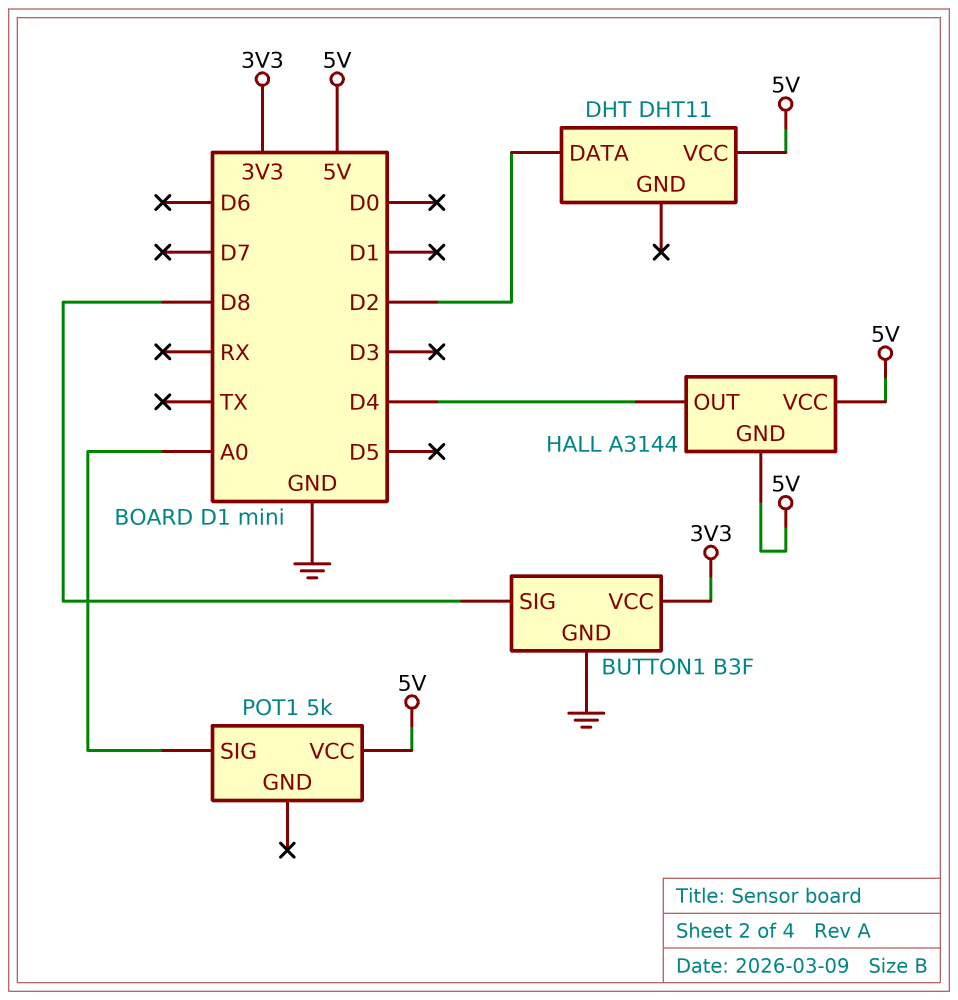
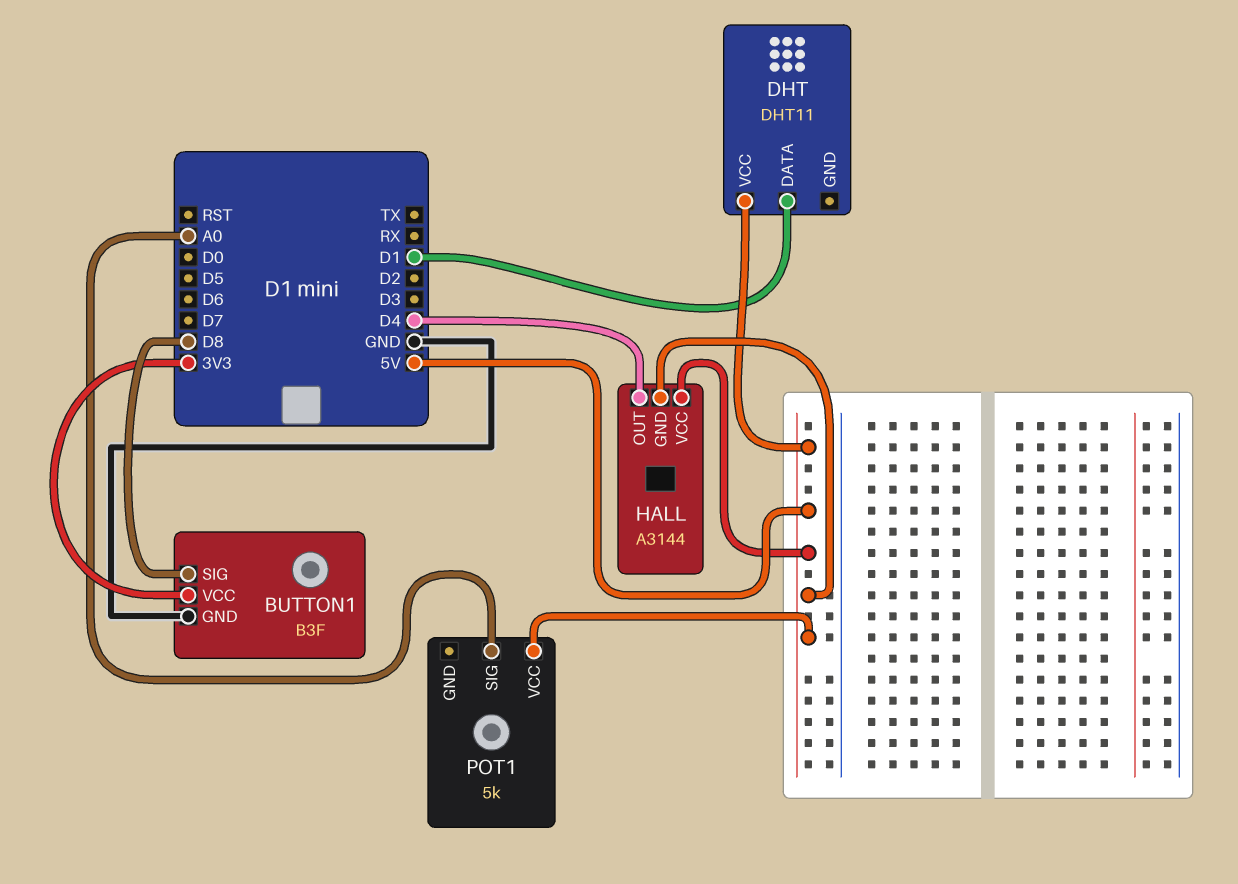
DHT pin DATA: D2 -> D1

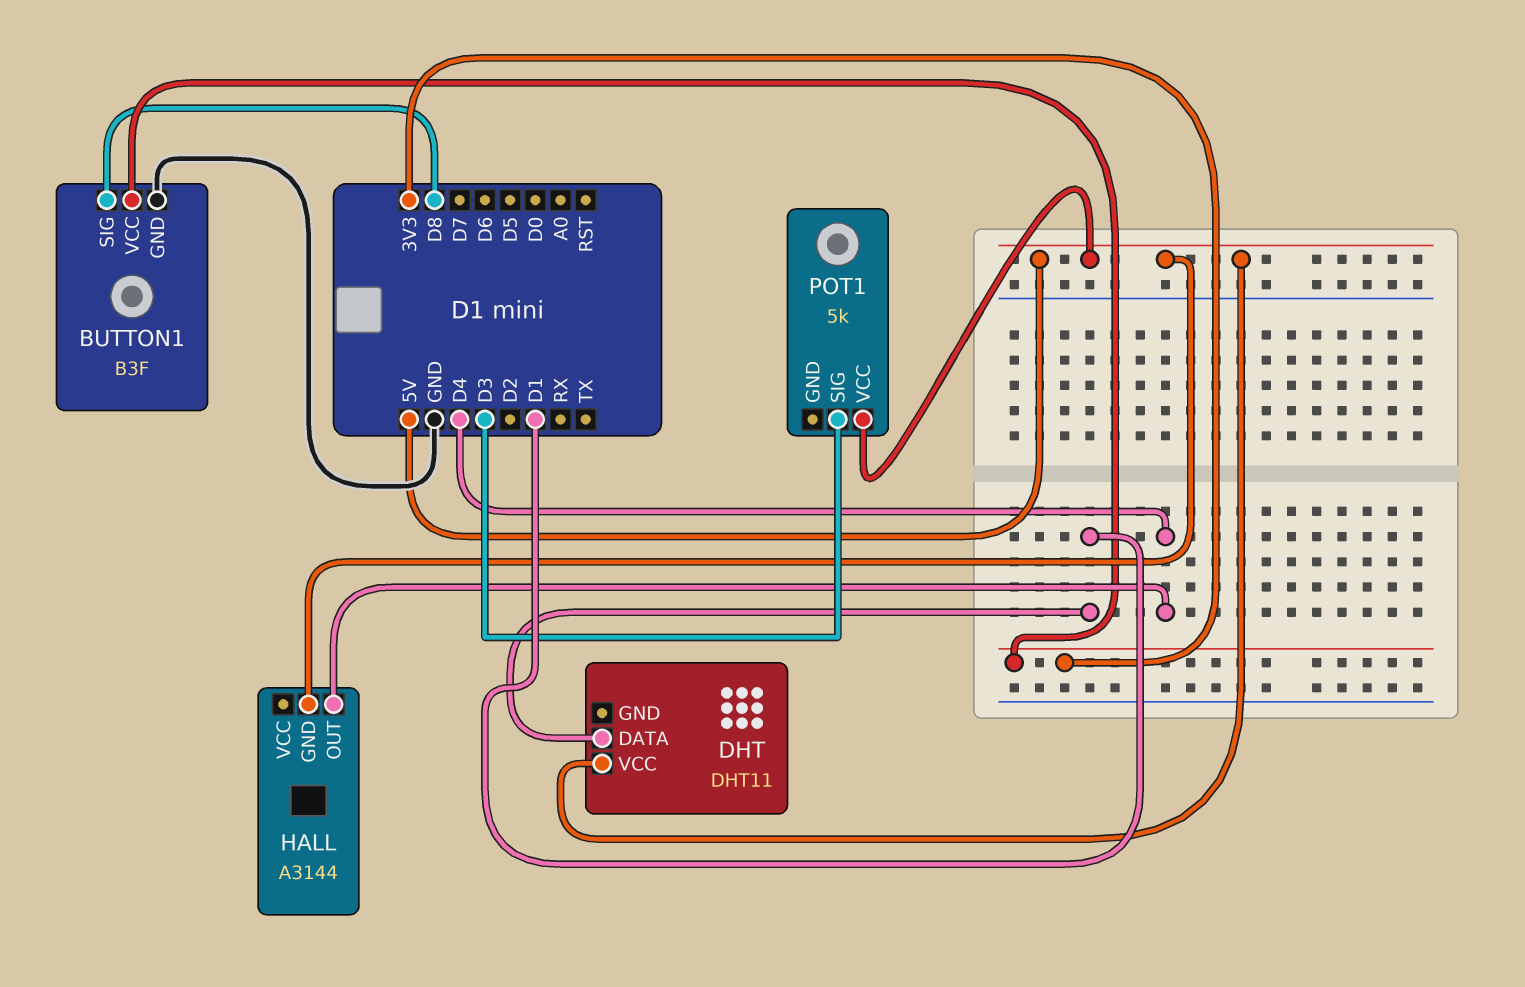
HALL pin VCC: 5V -> none
POT1 pin SIG: A0 -> D3

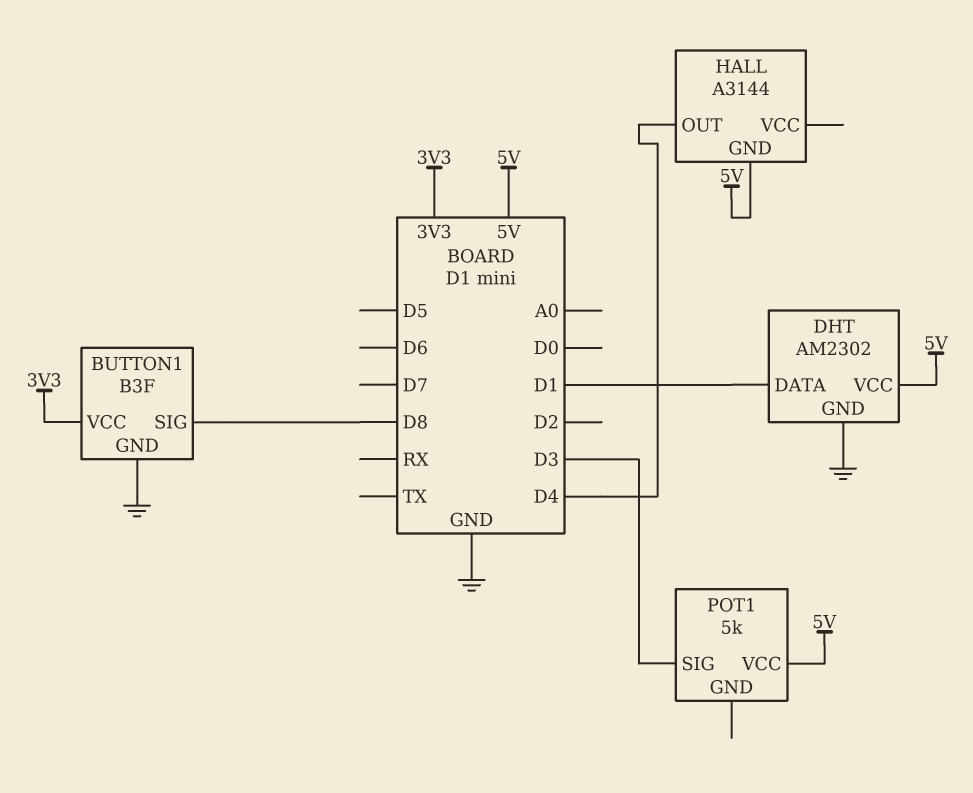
DHT: DHT11 -> AM2302
DHT pin GND: none -> GND

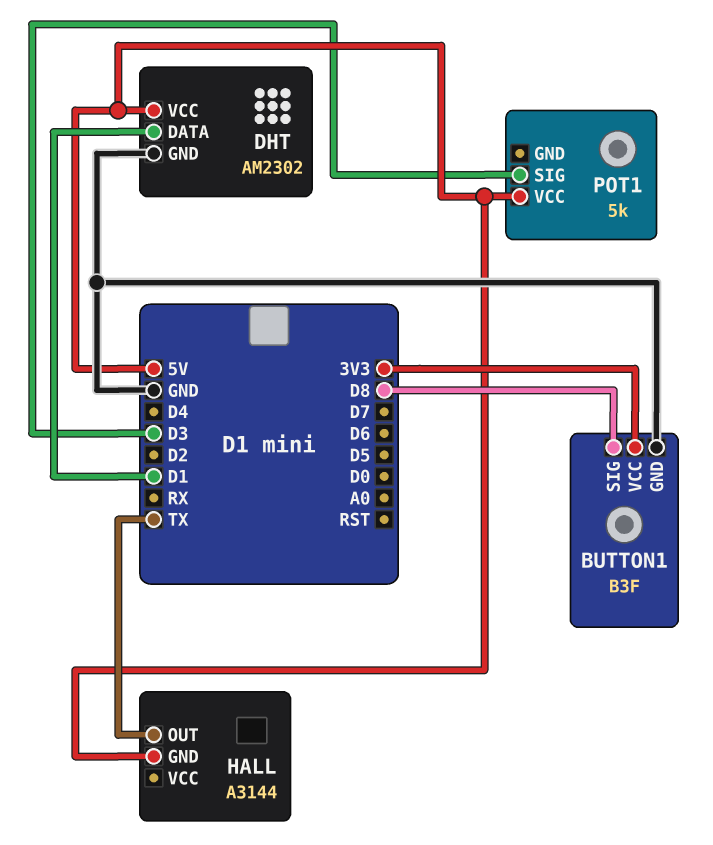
HALL pin OUT: D4 -> TX

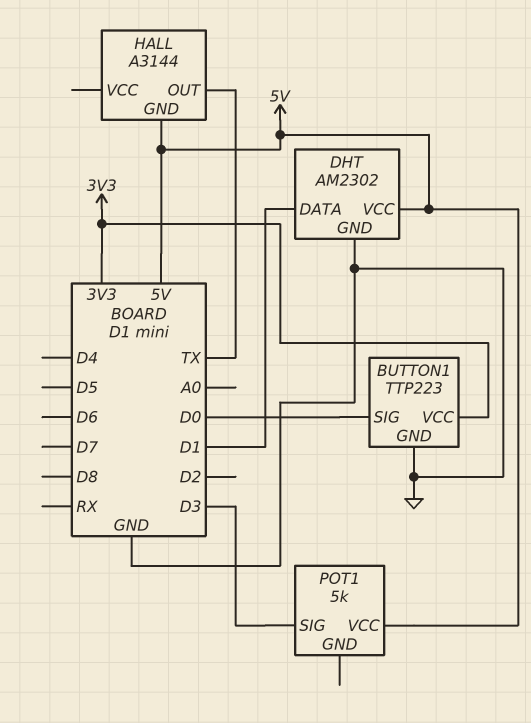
BUTTON1: B3F -> TTP223
BUTTON1 pin SIG: D8 -> D0

